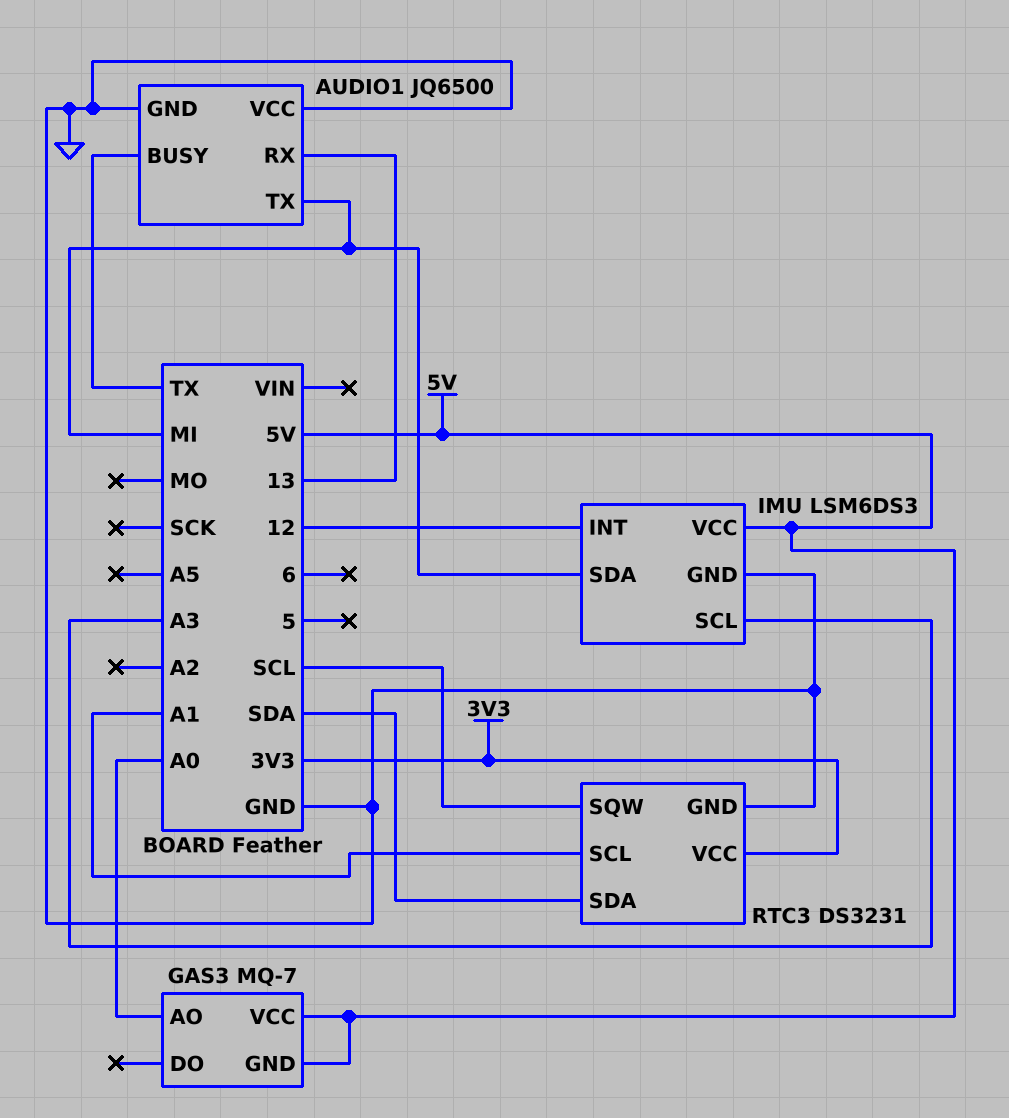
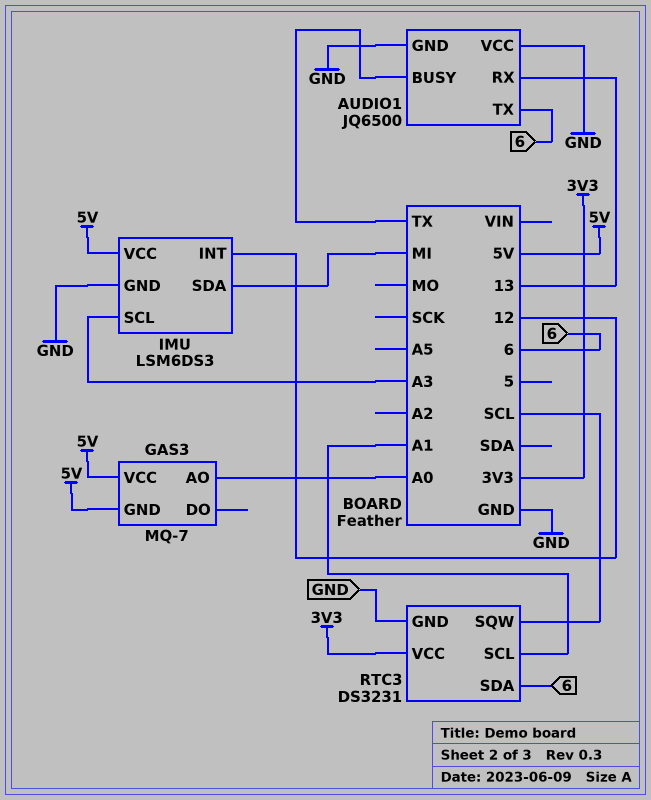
AUDIO1 pin TX: MI -> 6
RTC3 pin SDA: SDA -> 6

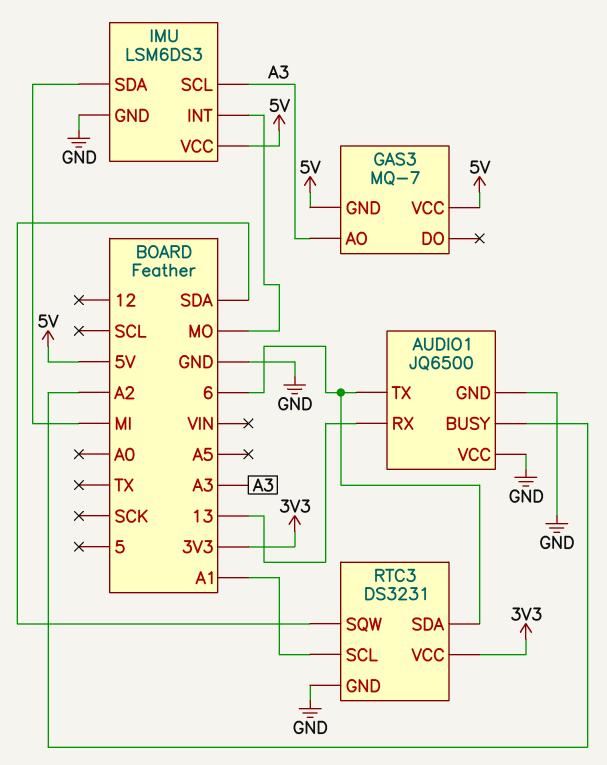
AUDIO1 pin BUSY: TX -> A2
GAS3 pin AO: A0 -> A3
IMU pin INT: 12 -> MO
RTC3 pin SQW: SCL -> SDA

